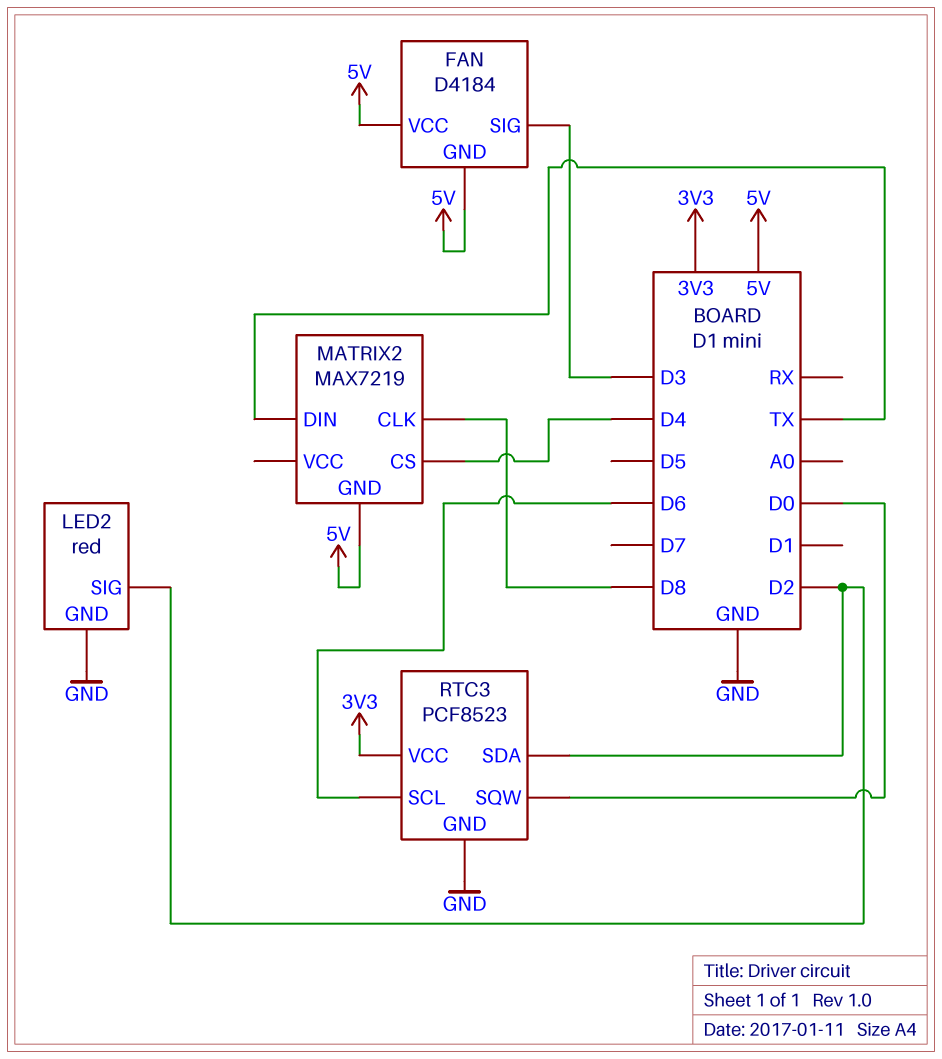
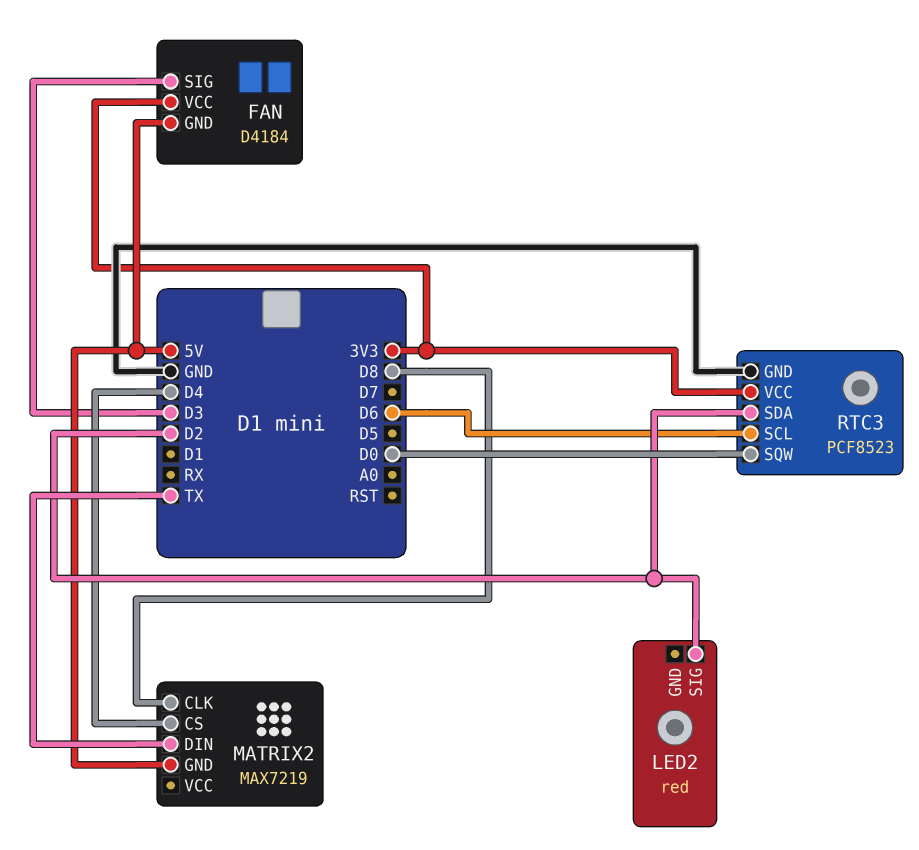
FAN pin VCC: 5V -> 3V3
LED2 pin GND: GND -> none

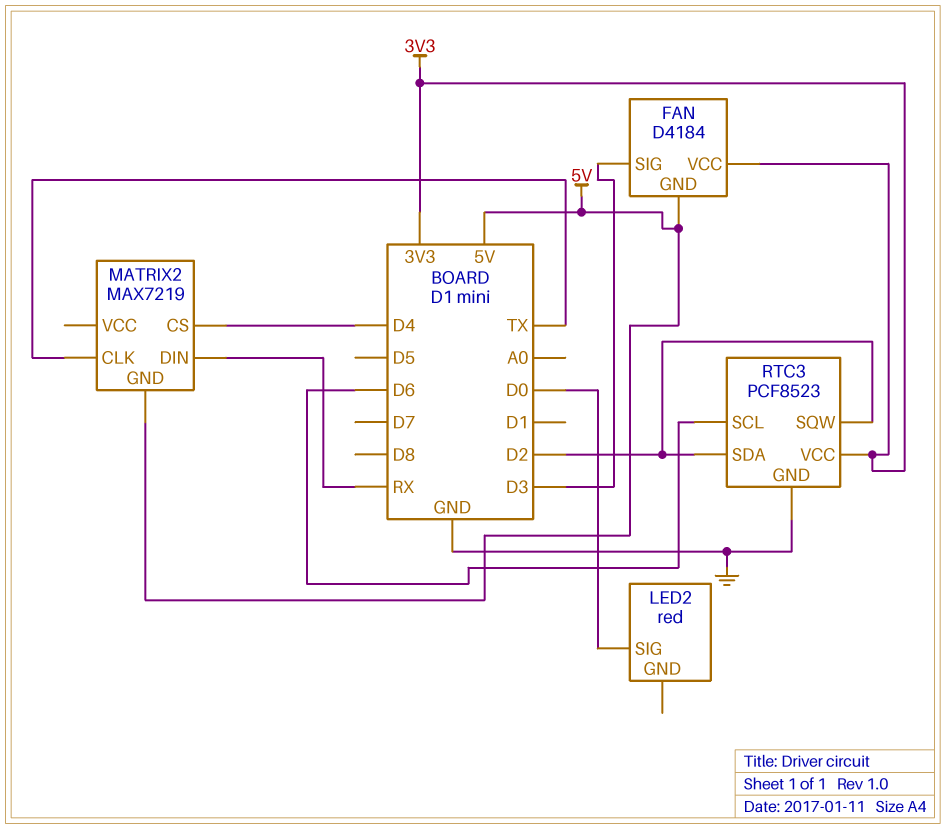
LED2 pin SIG: D2 -> D0
MATRIX2 pin CLK: D8 -> TX
MATRIX2 pin DIN: TX -> RX
RTC3 pin SQW: D0 -> D2

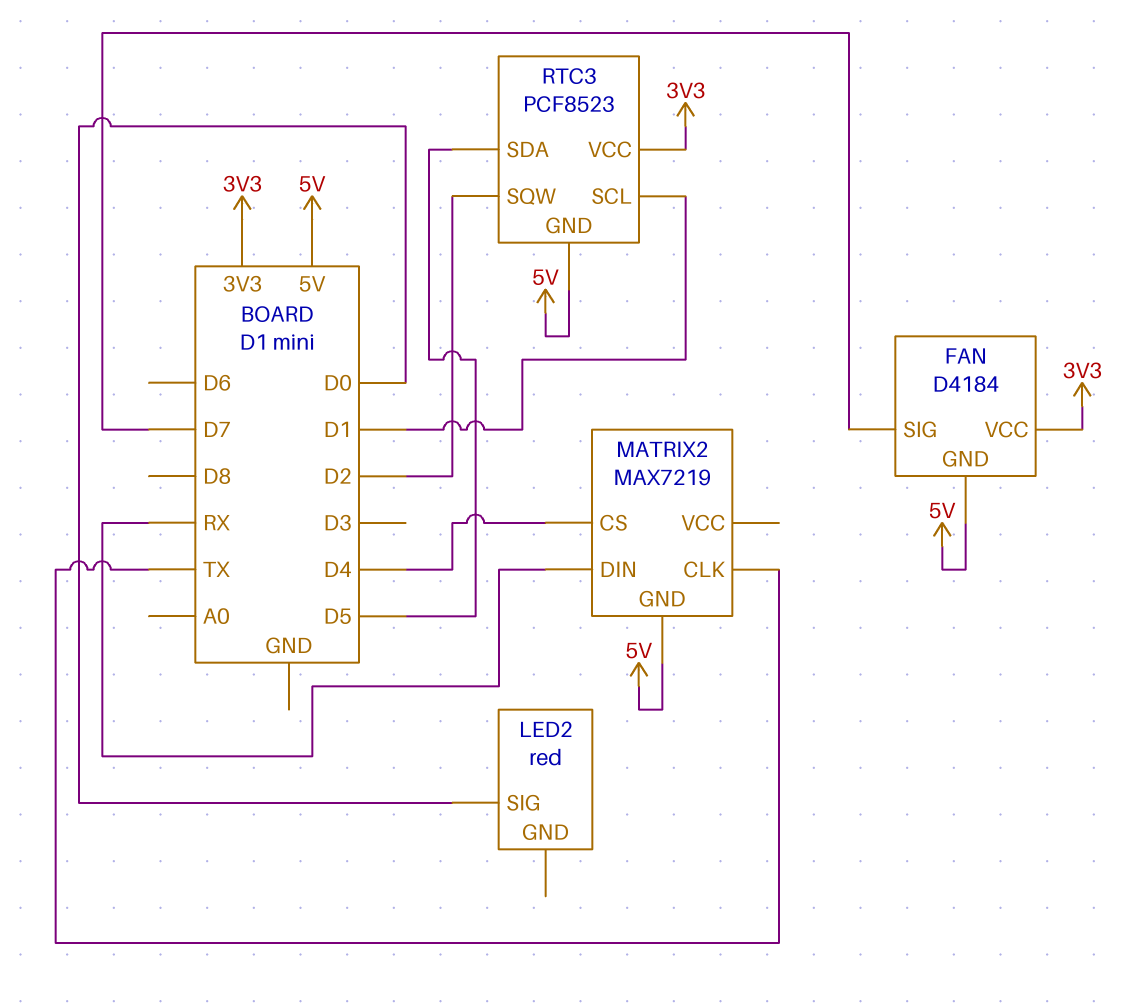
FAN pin SIG: D3 -> D7
RTC3 pin GND: GND -> 5V
RTC3 pin SCL: D6 -> D1
RTC3 pin SDA: D2 -> D5

